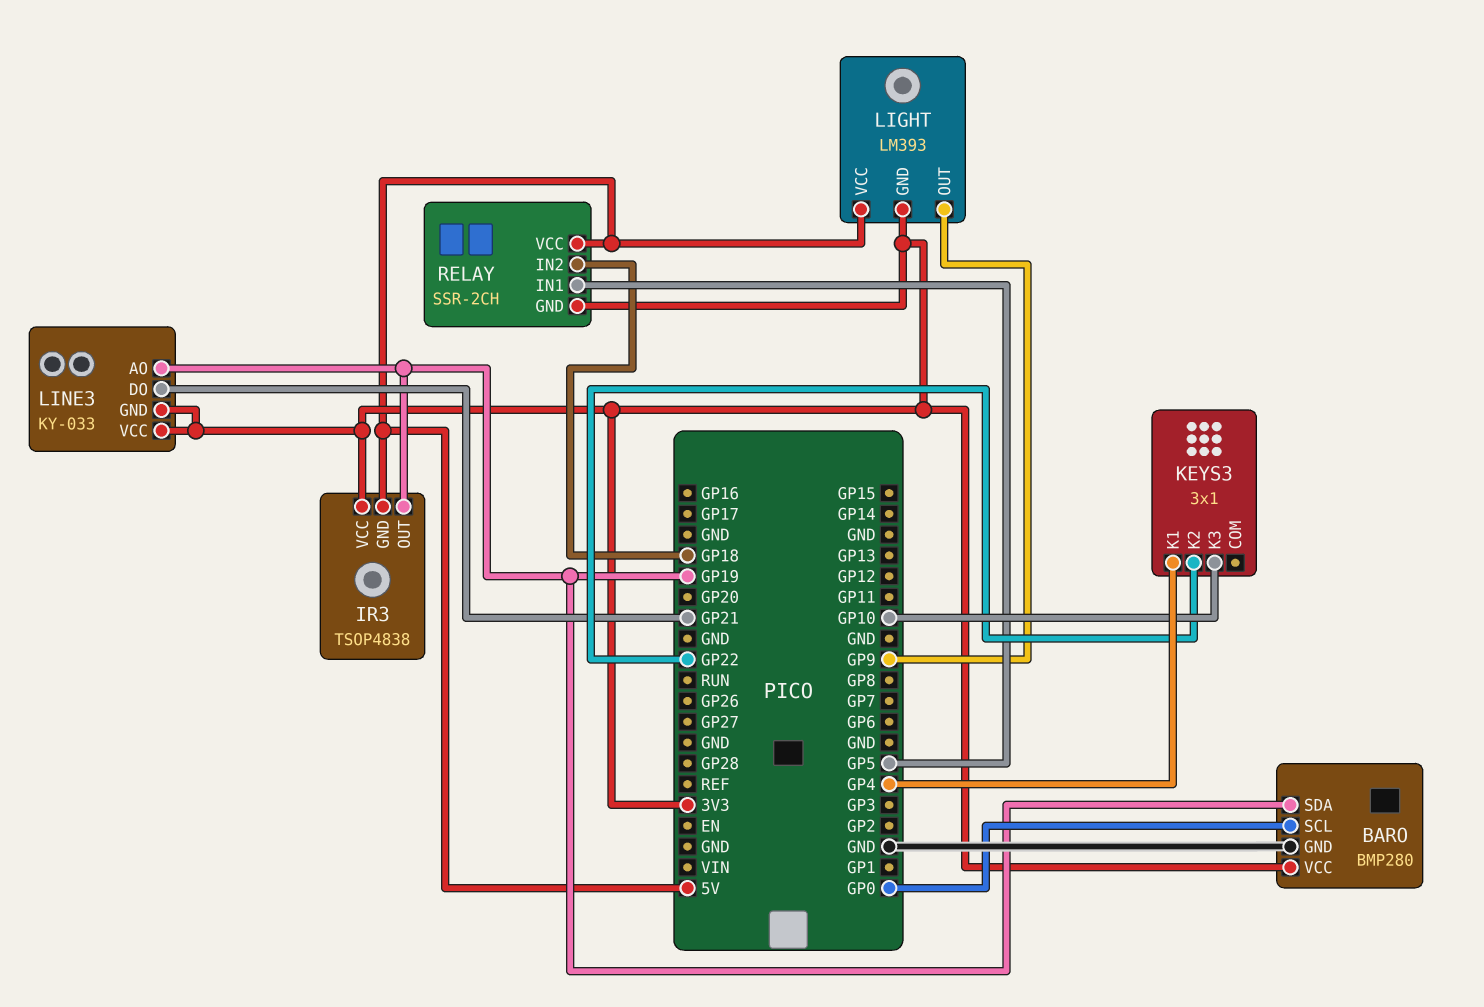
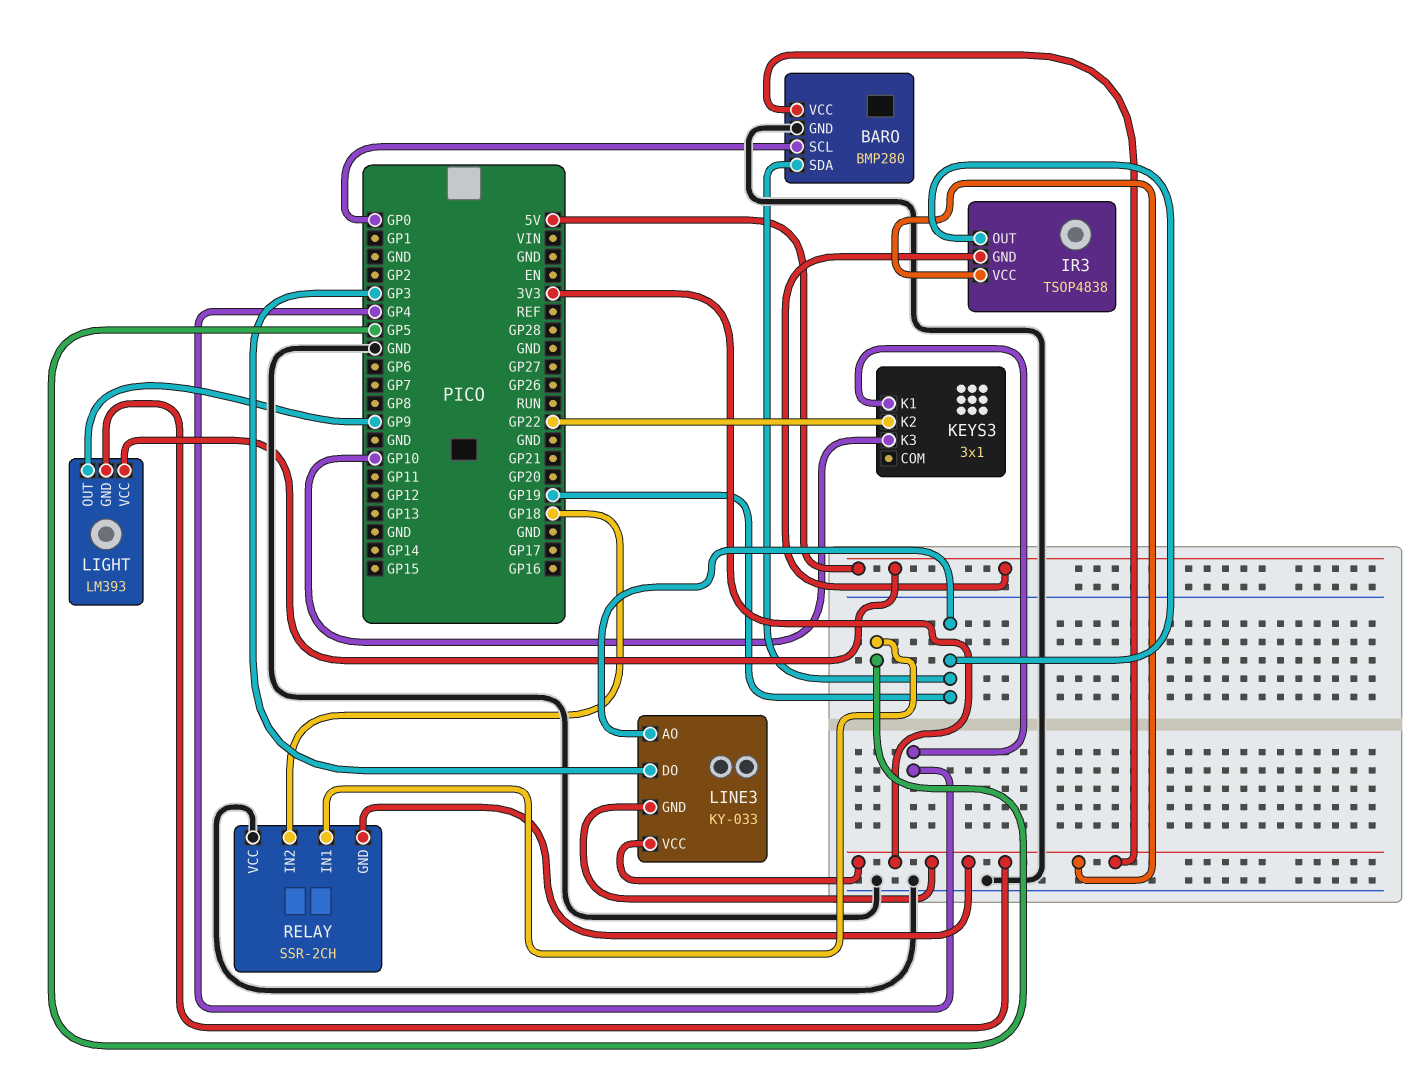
LINE3 pin DO: GP21 -> GP3
RELAY pin VCC: 5V -> GND

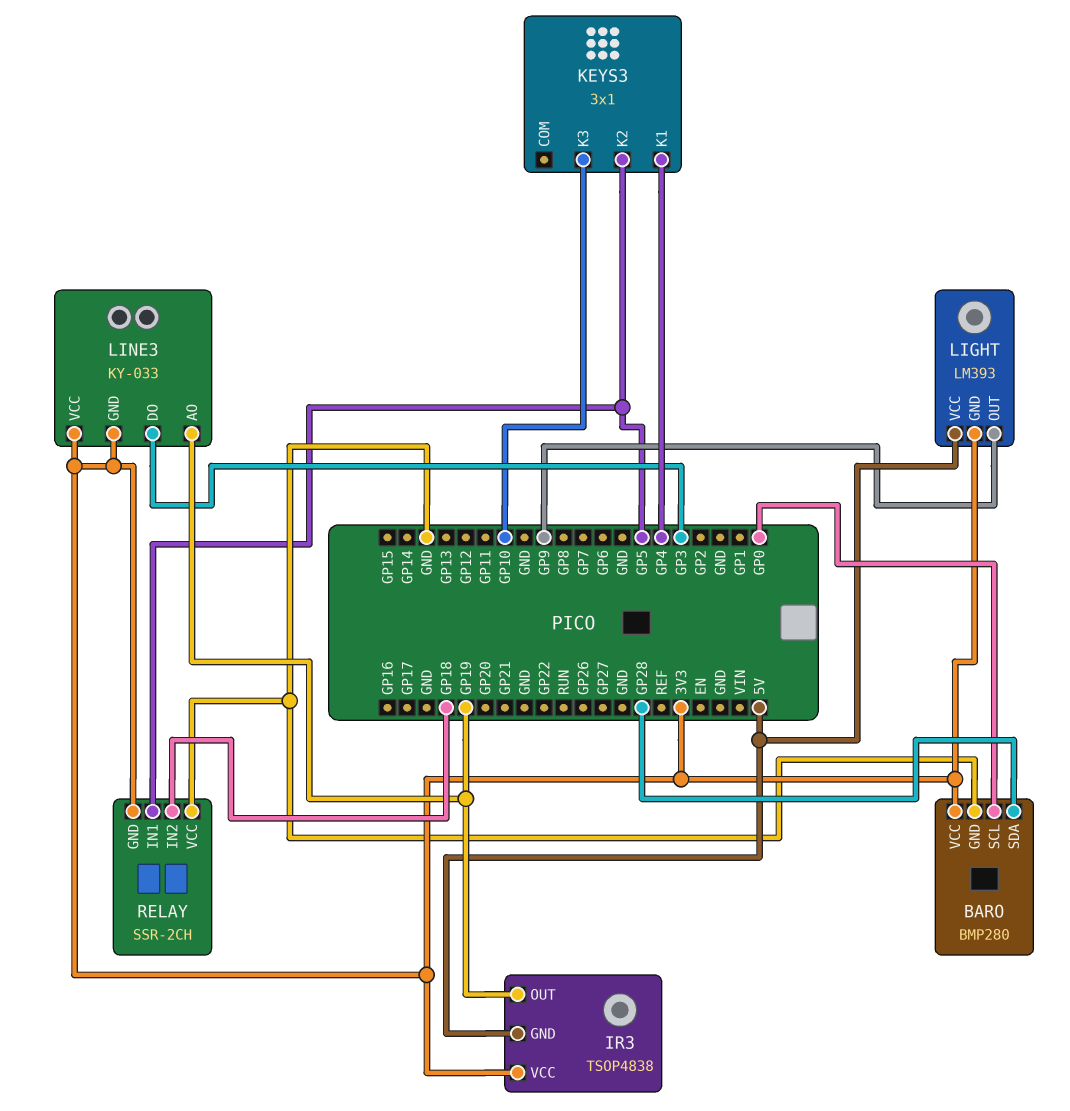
BARO pin SDA: GP19 -> GP28
KEYS3 pin K2: GP22 -> GP5

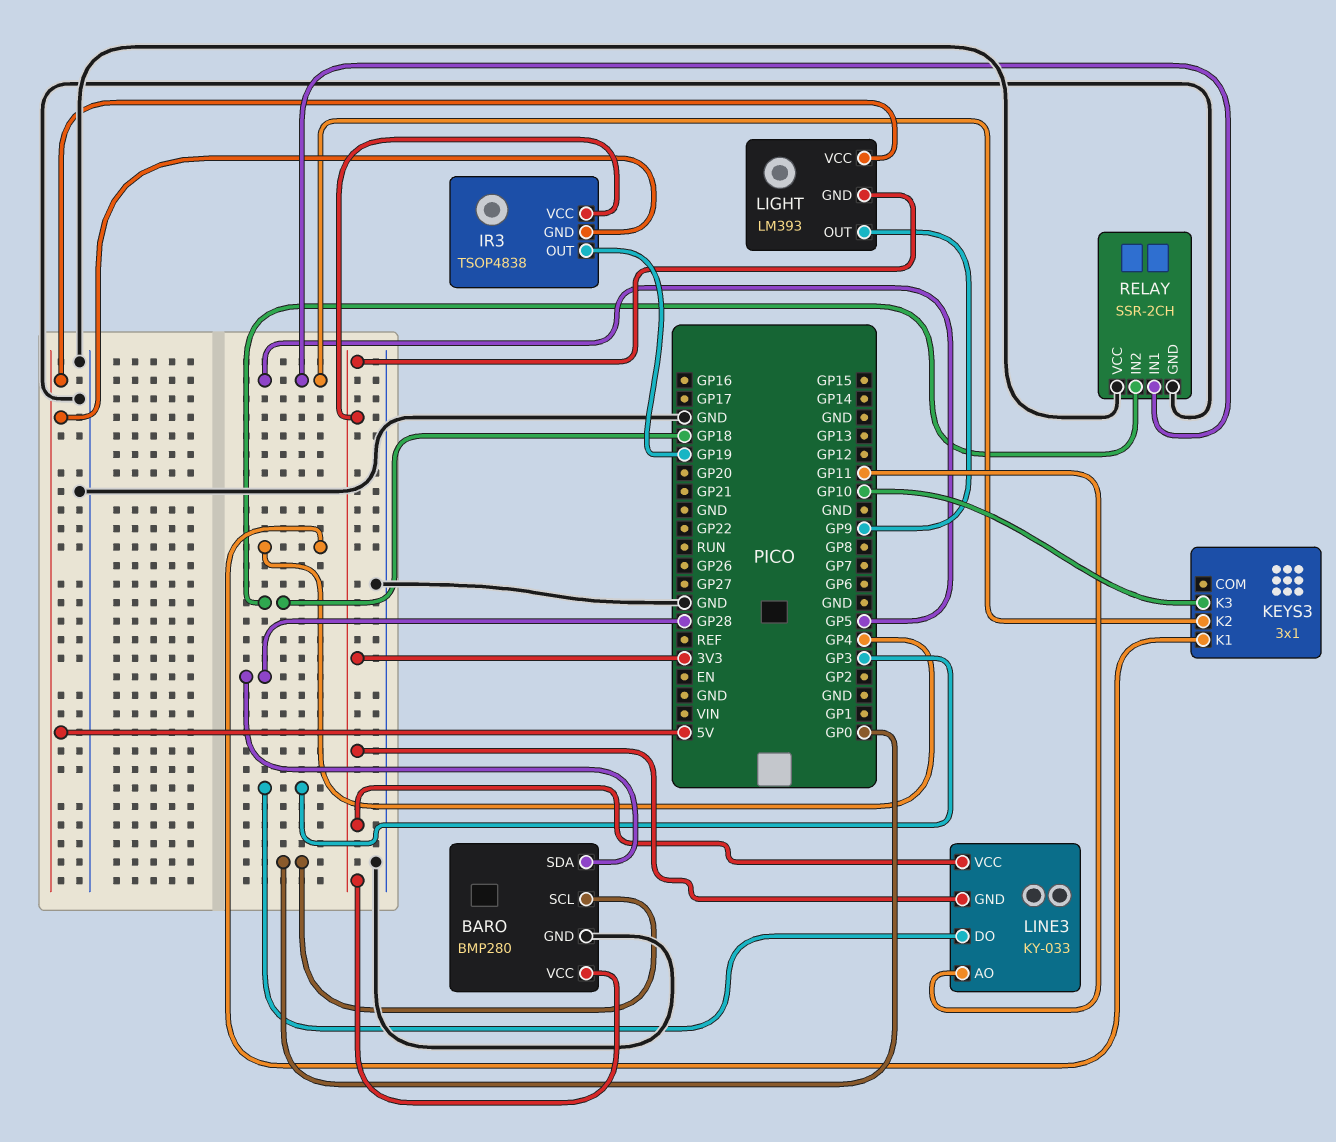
LINE3 pin AO: GP19 -> GP11
RELAY pin GND: 3V3 -> GND

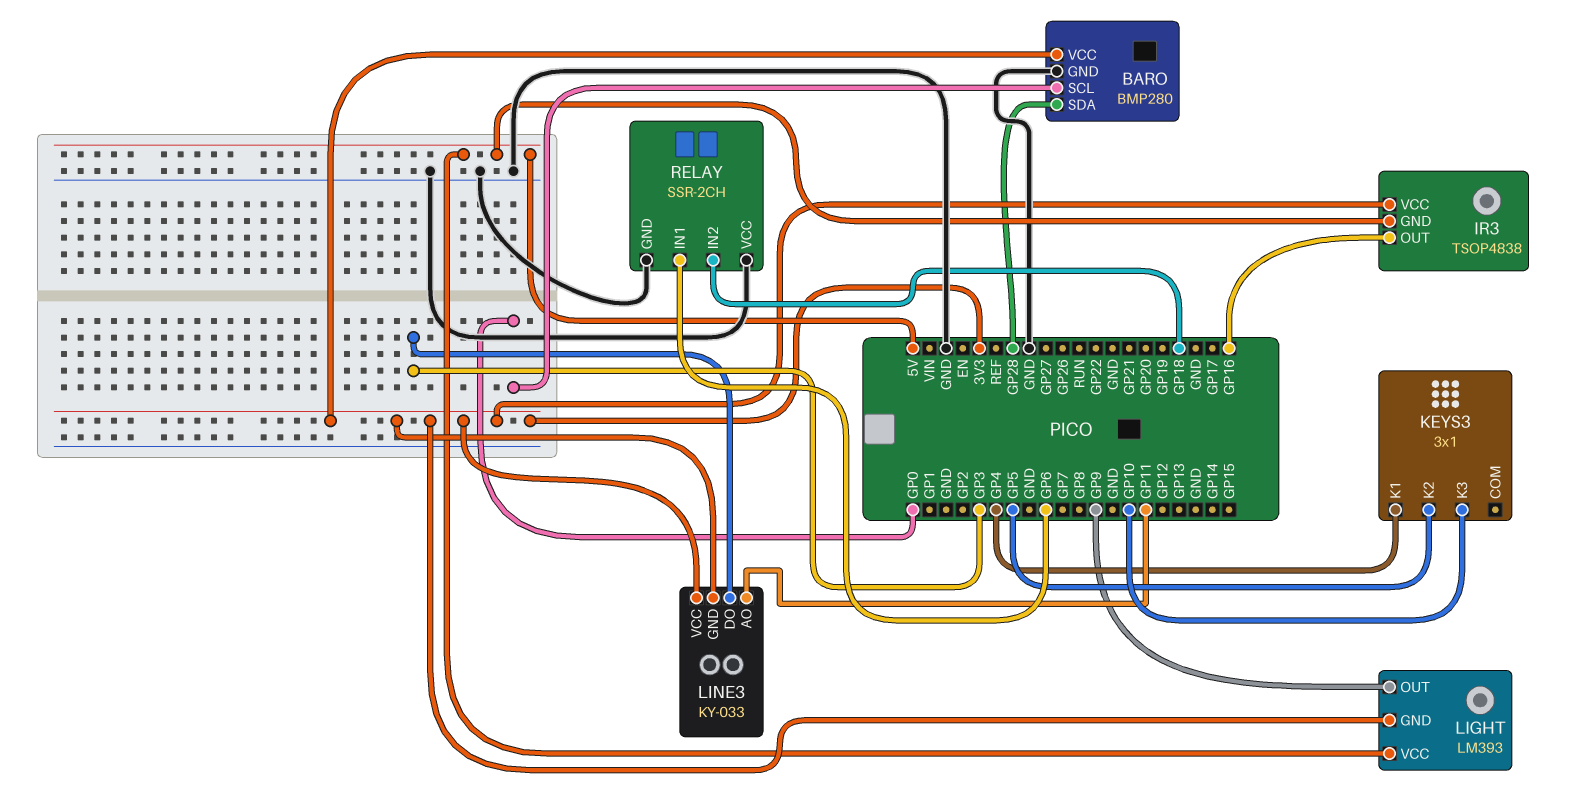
IR3 pin OUT: GP19 -> GP16
RELAY pin IN1: GP5 -> GP6

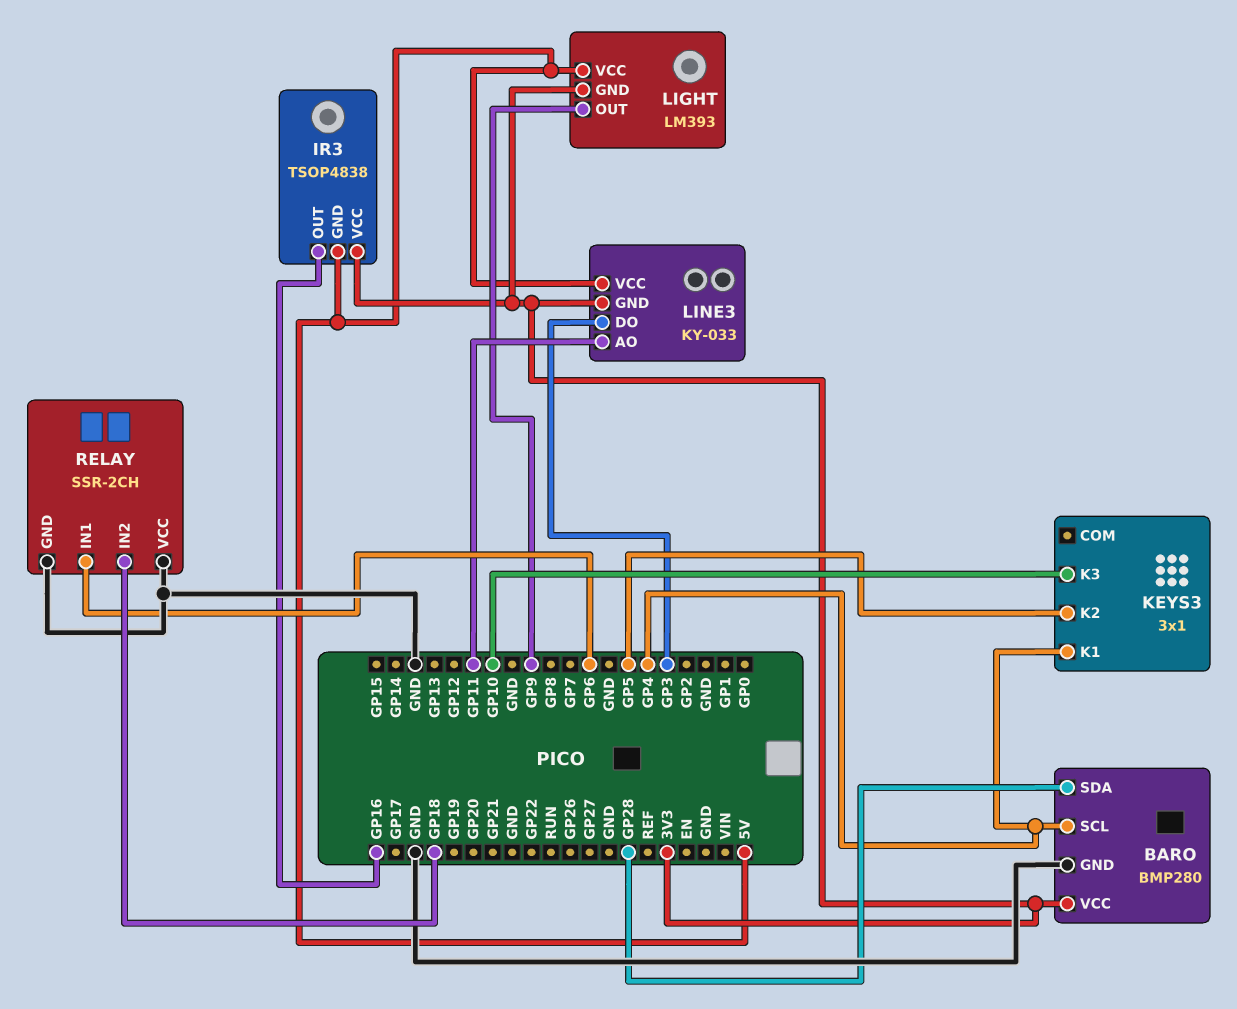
BARO pin SCL: GP0 -> GP4
LINE3 pin VCC: 3V3 -> 5V

